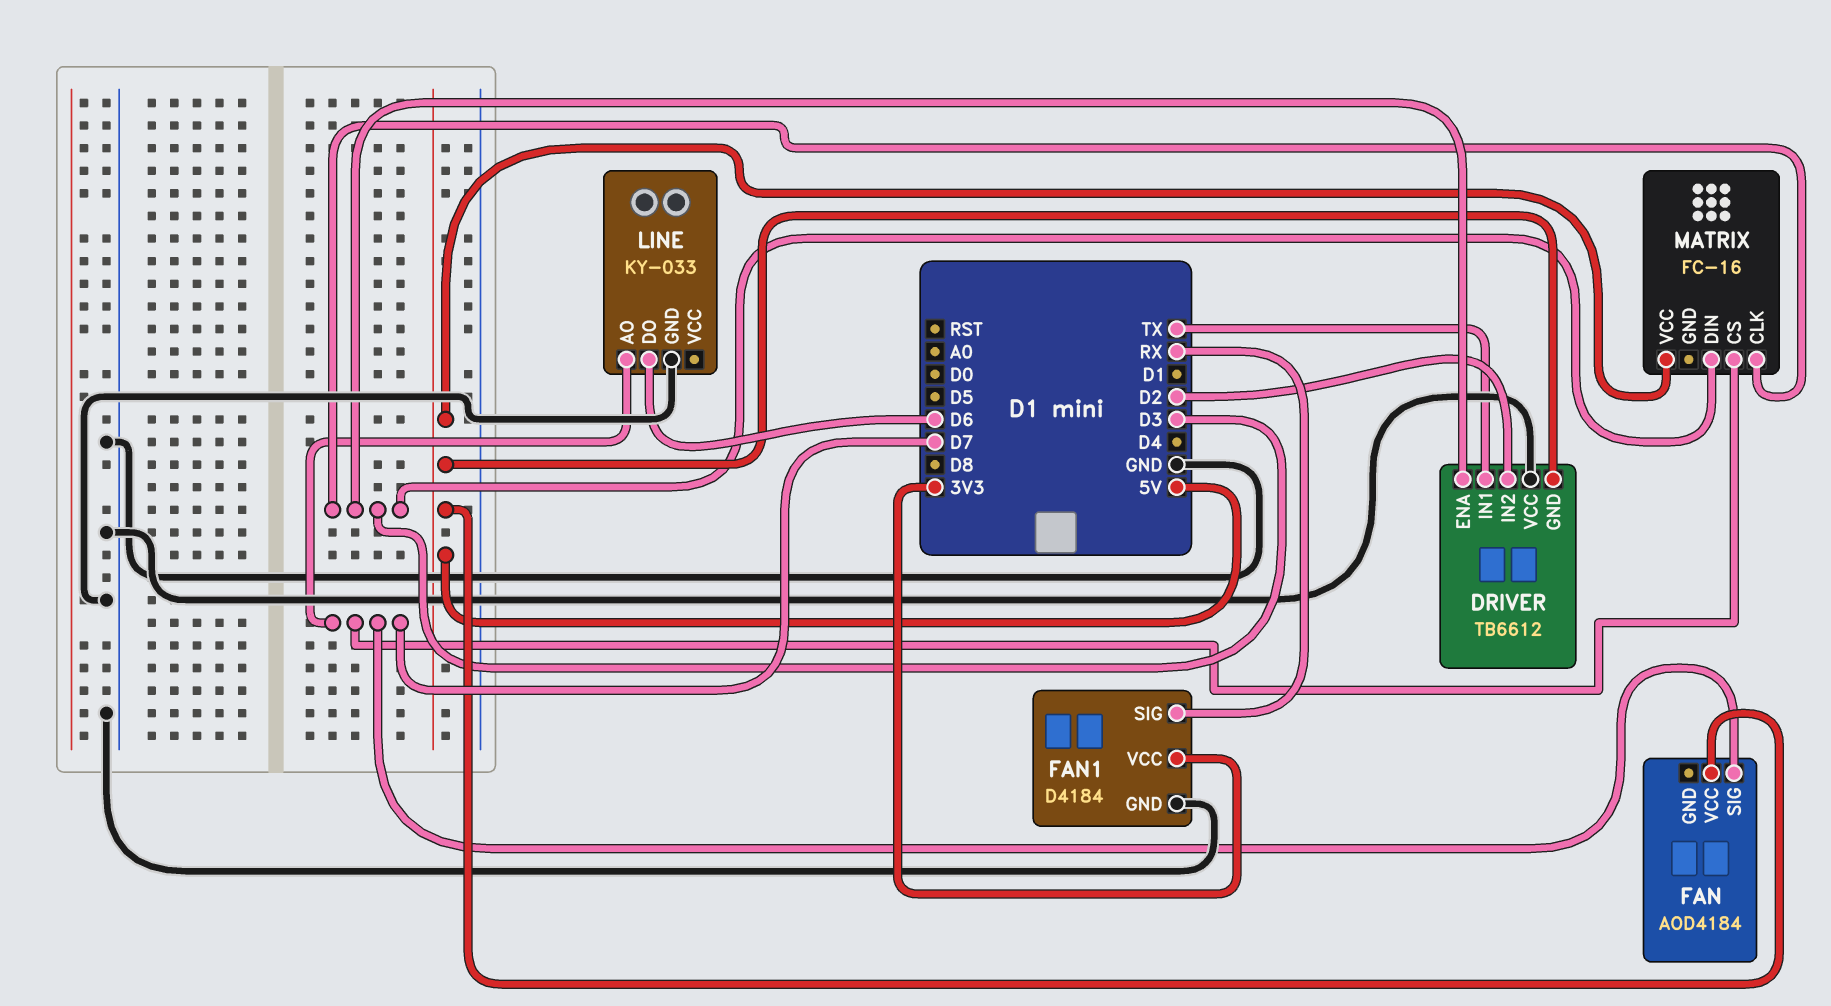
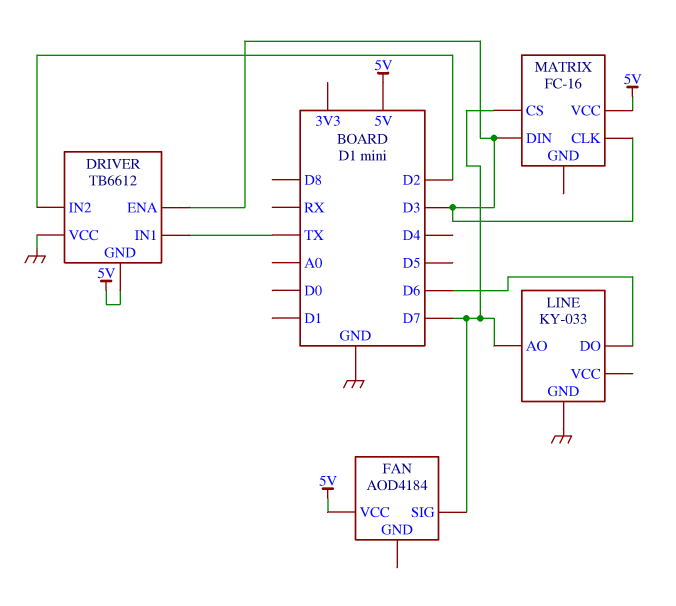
FAN1: D4184 -> none
FAN1 pin GND: GND -> none
FAN1 pin SIG: RX -> none
FAN1 pin VCC: 3V3 -> none

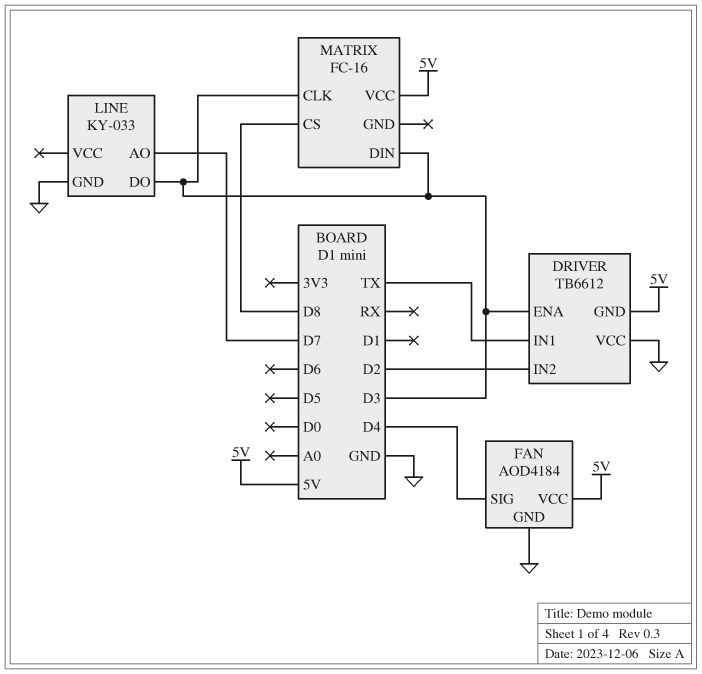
FAN pin GND: none -> GND
FAN pin SIG: D7 -> D4
LINE pin DO: D6 -> D3
MATRIX pin CS: D7 -> D8

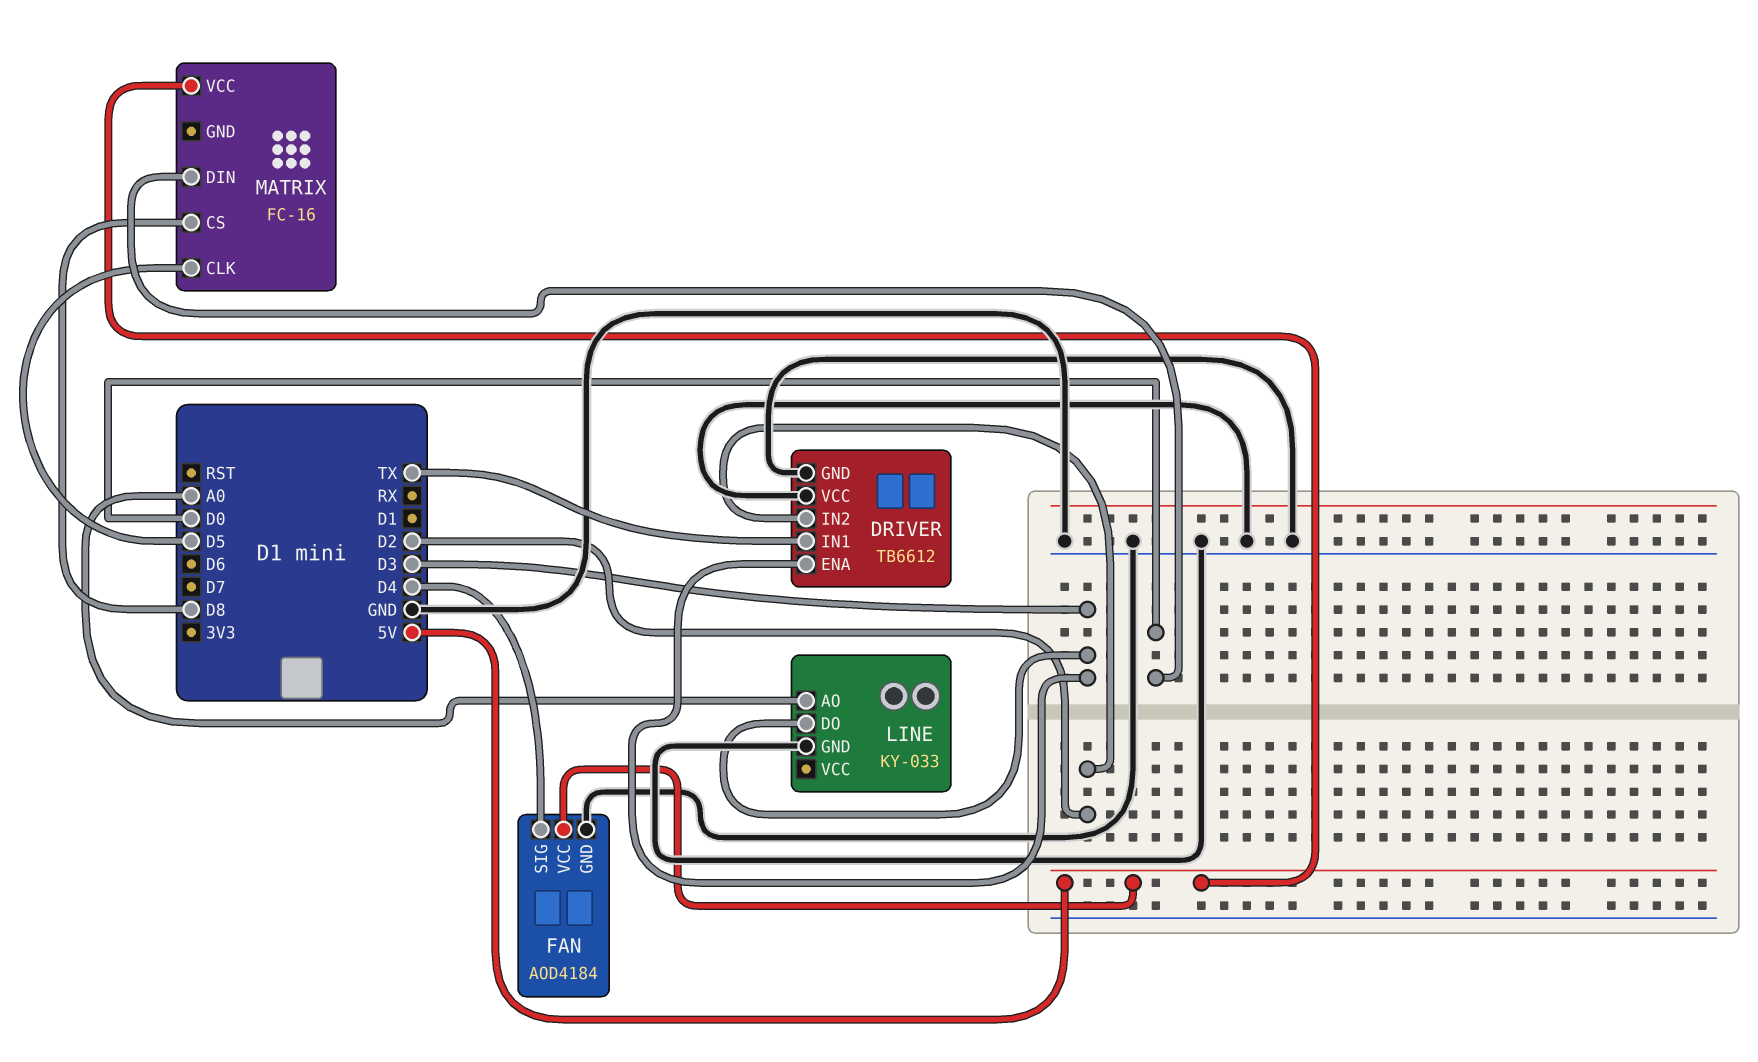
DRIVER pin GND: 5V -> GND
LINE pin AO: D7 -> A0
MATRIX pin CLK: D3 -> D5
MATRIX pin DIN: D3 -> D0

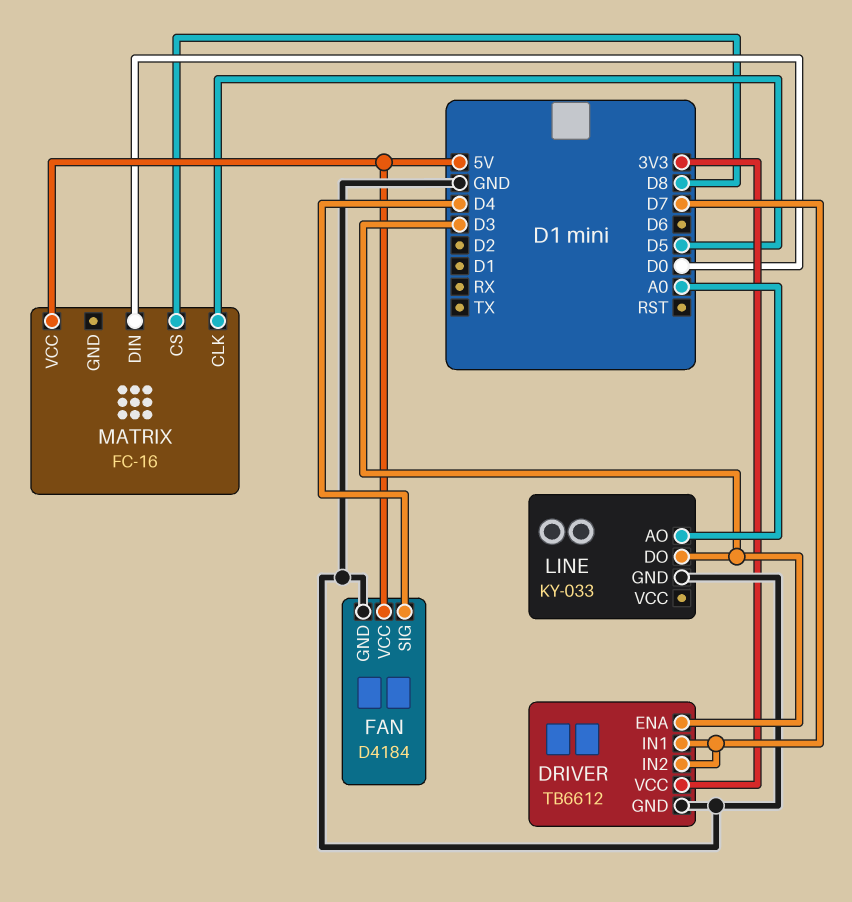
DRIVER pin IN1: TX -> D7
DRIVER pin IN2: D2 -> D7
DRIVER pin VCC: GND -> 3V3
FAN: AOD4184 -> D4184

